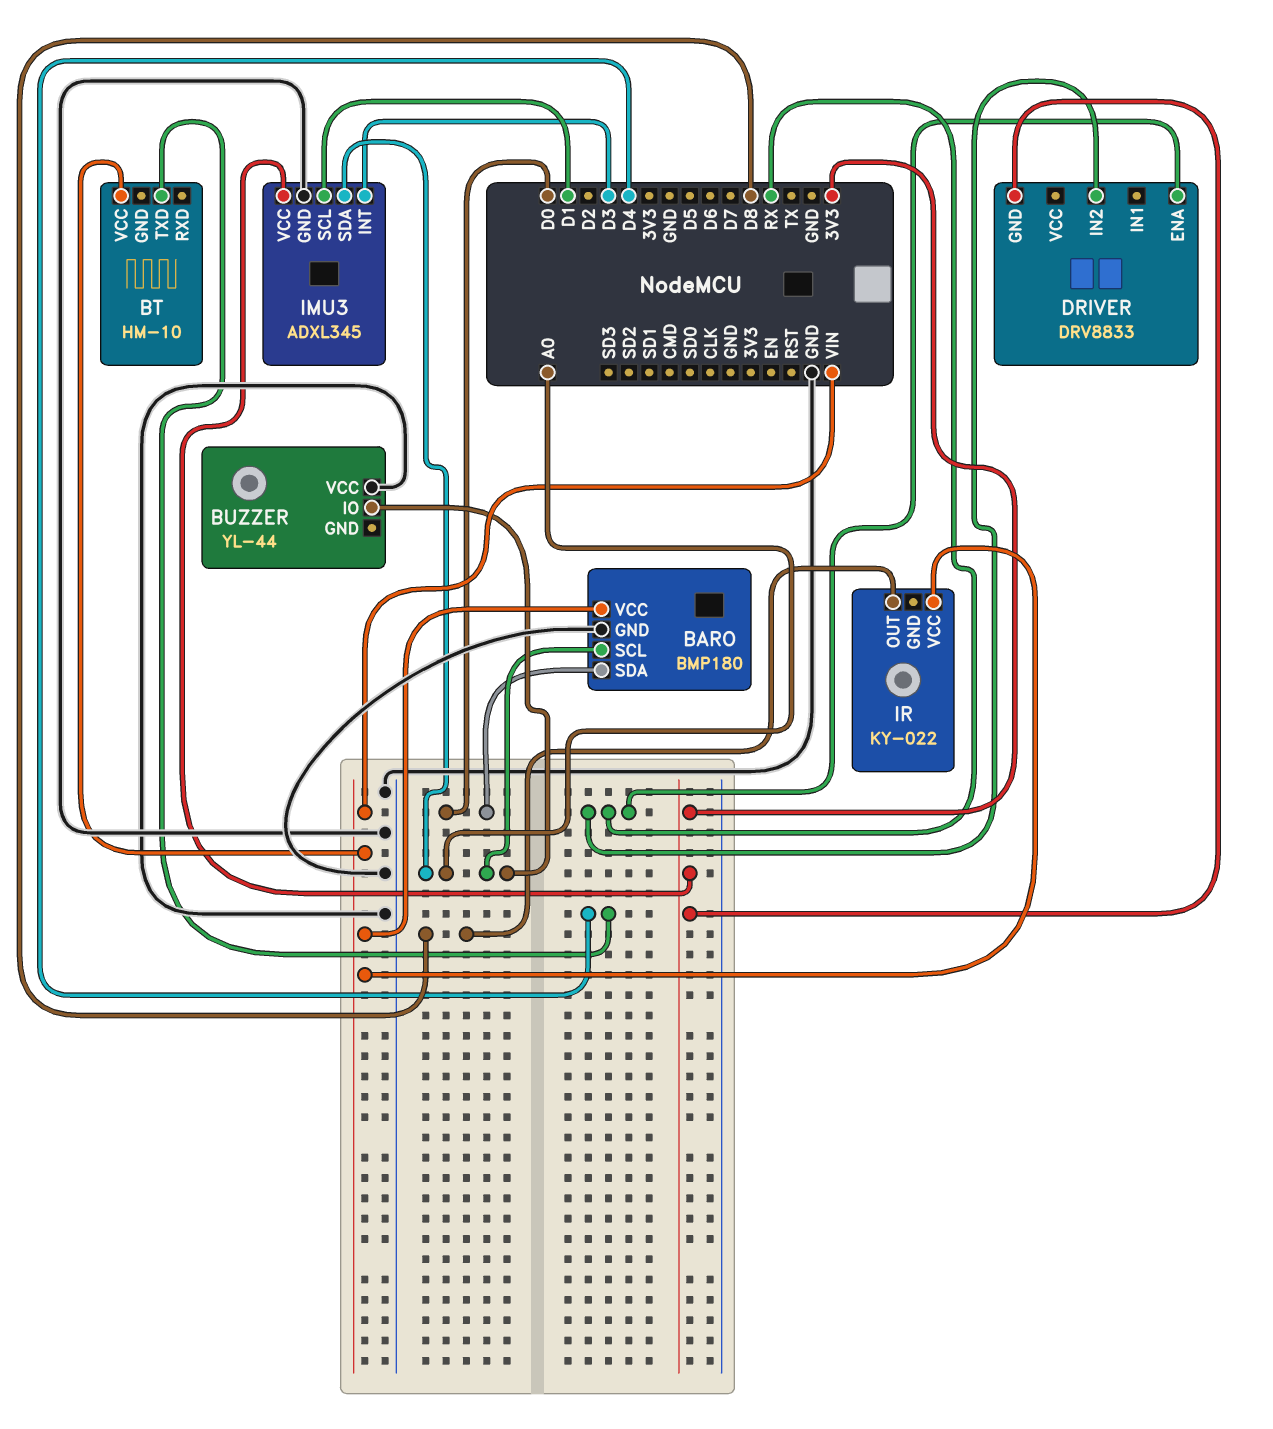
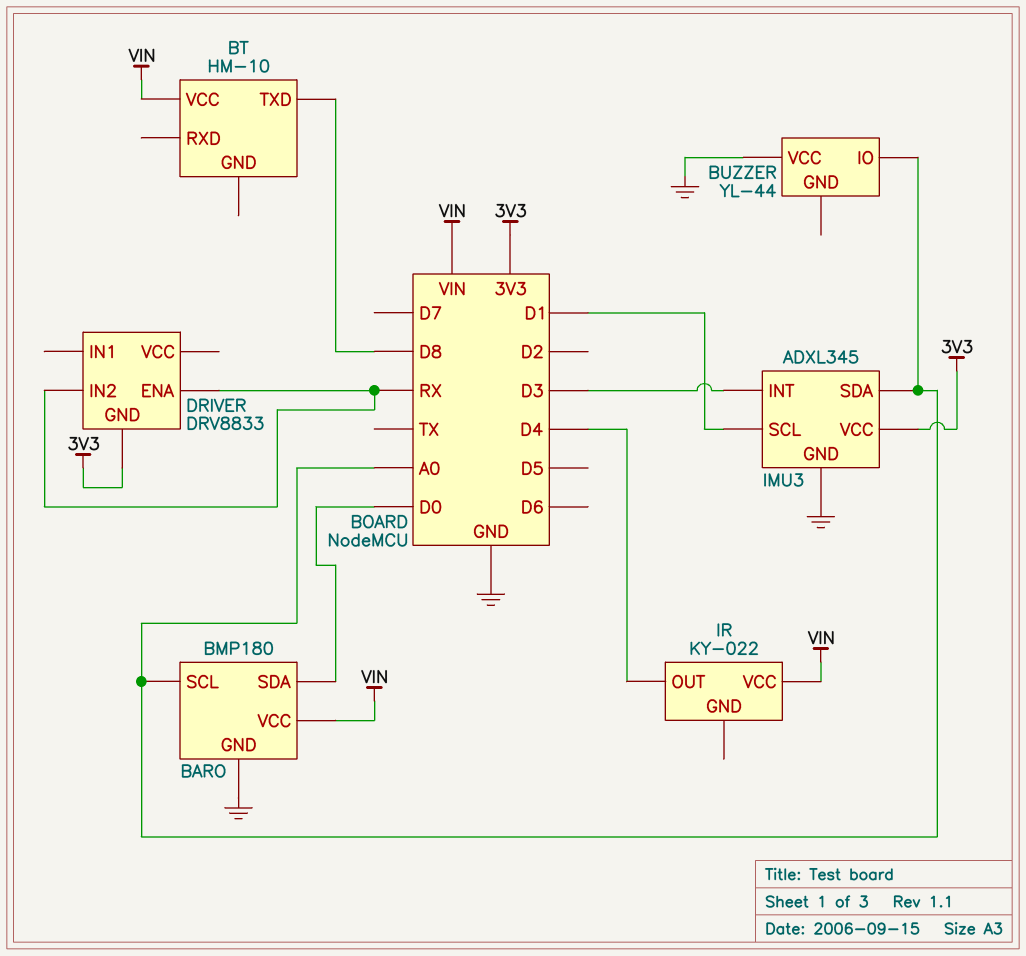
BT pin TXD: D4 -> D8
IR pin OUT: D8 -> D4

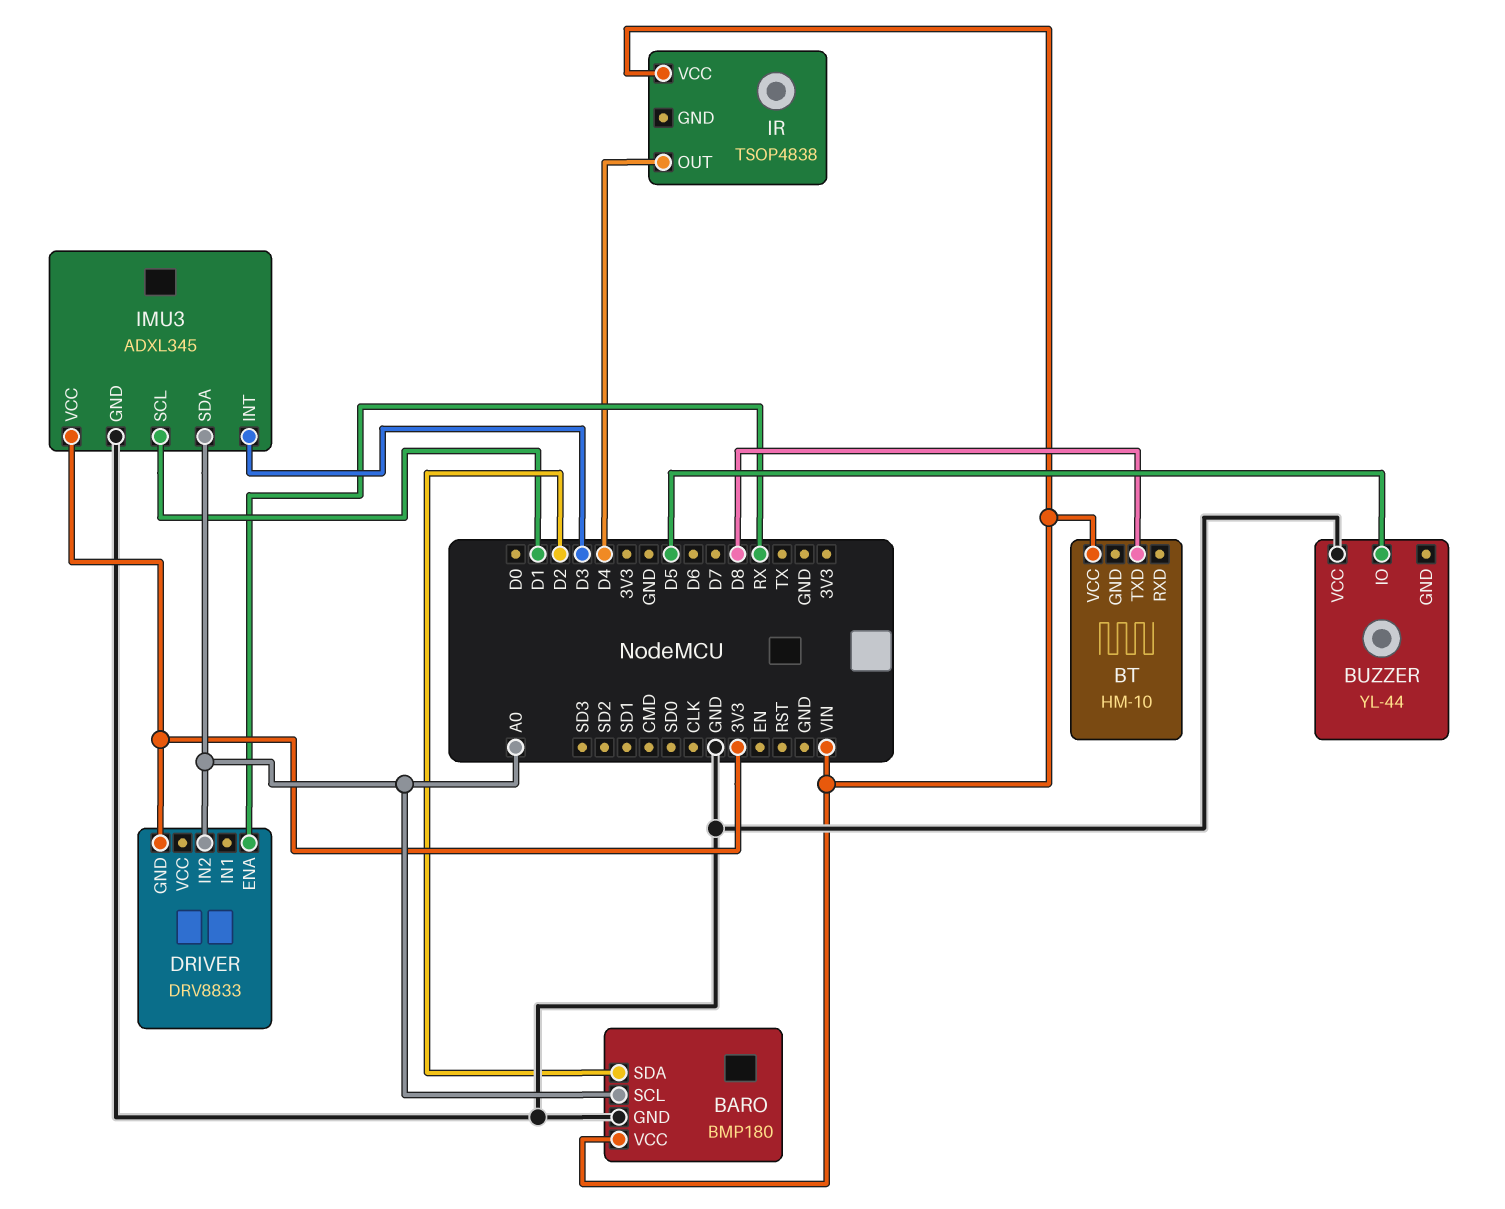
BARO pin SDA: D0 -> D2
BUZZER pin IO: A0 -> D5
DRIVER pin IN2: RX -> A0
IR: KY-022 -> TSOP4838

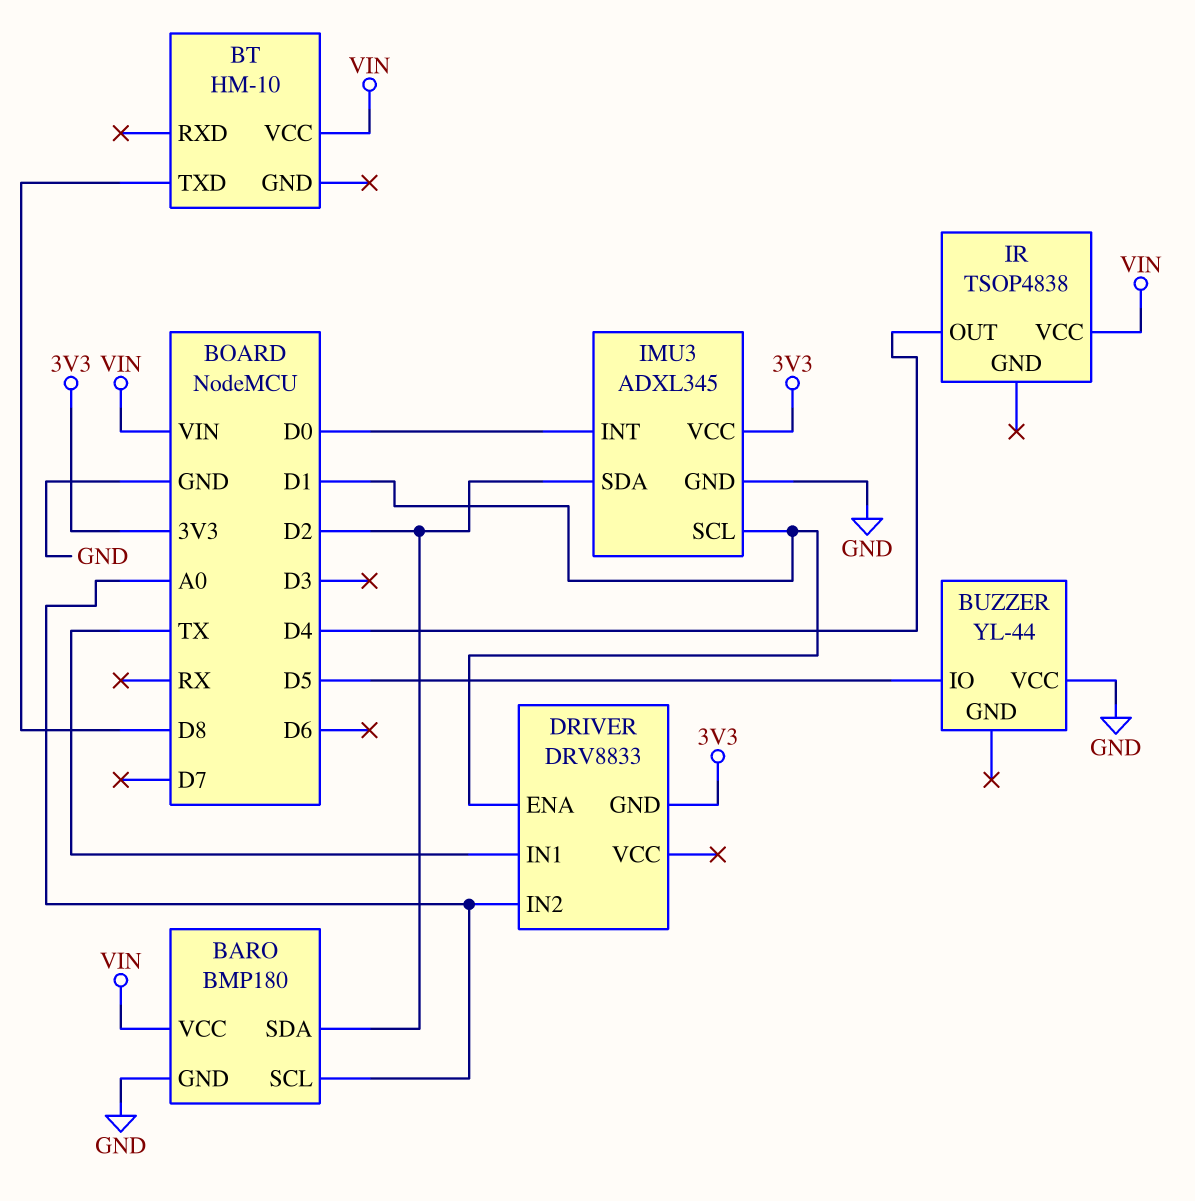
DRIVER pin ENA: RX -> D1
DRIVER pin IN1: none -> TX
IMU3 pin INT: D3 -> D0
IMU3 pin SDA: A0 -> D2

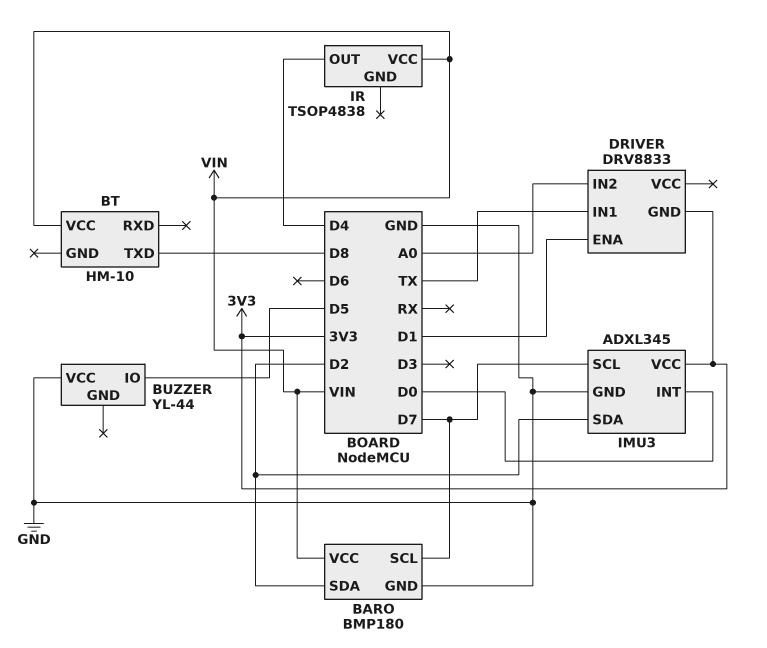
BARO pin SCL: A0 -> D7
IMU3 pin SCL: D1 -> D7

